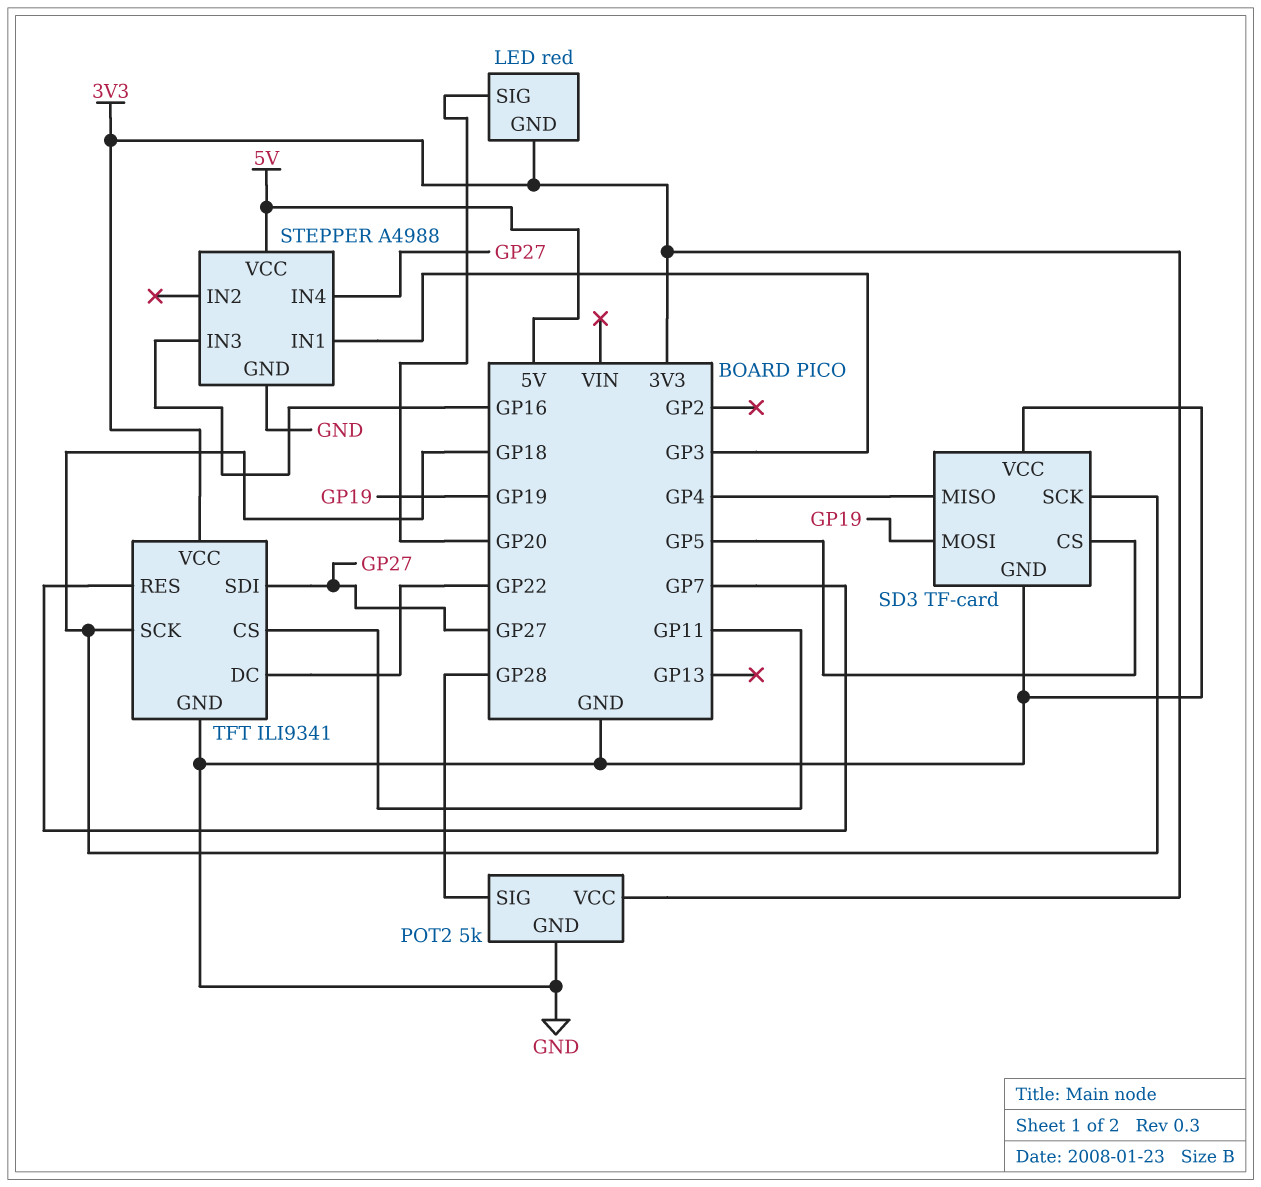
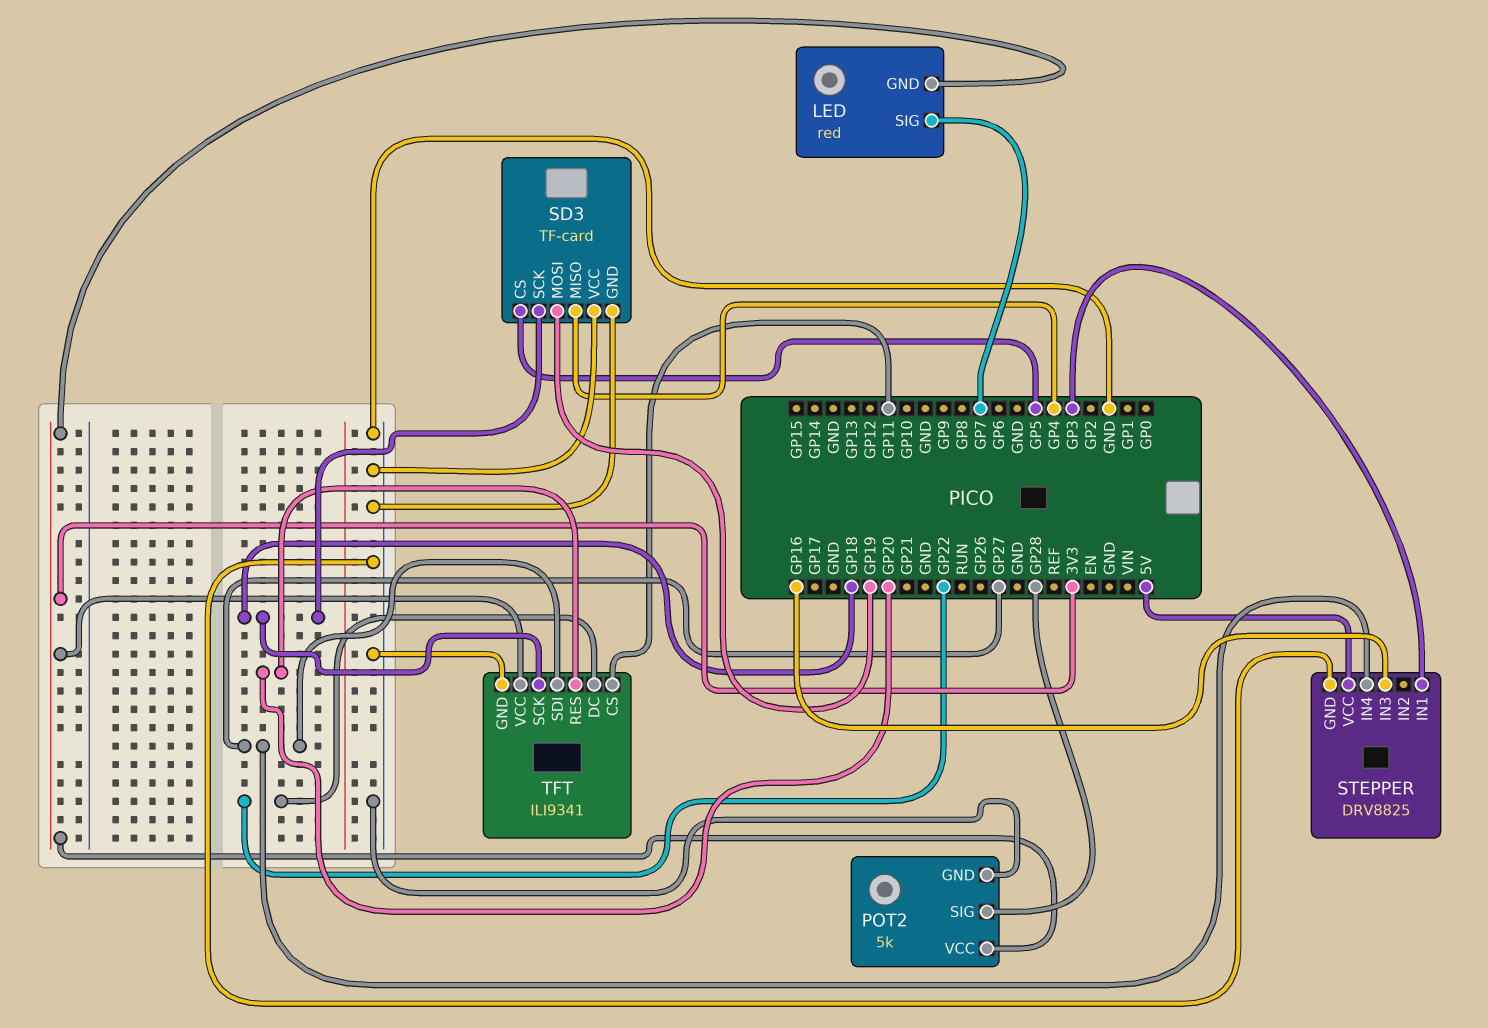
LED pin SIG: GP20 -> GP7
STEPPER: A4988 -> DRV8825
TFT pin RES: GP7 -> GP20

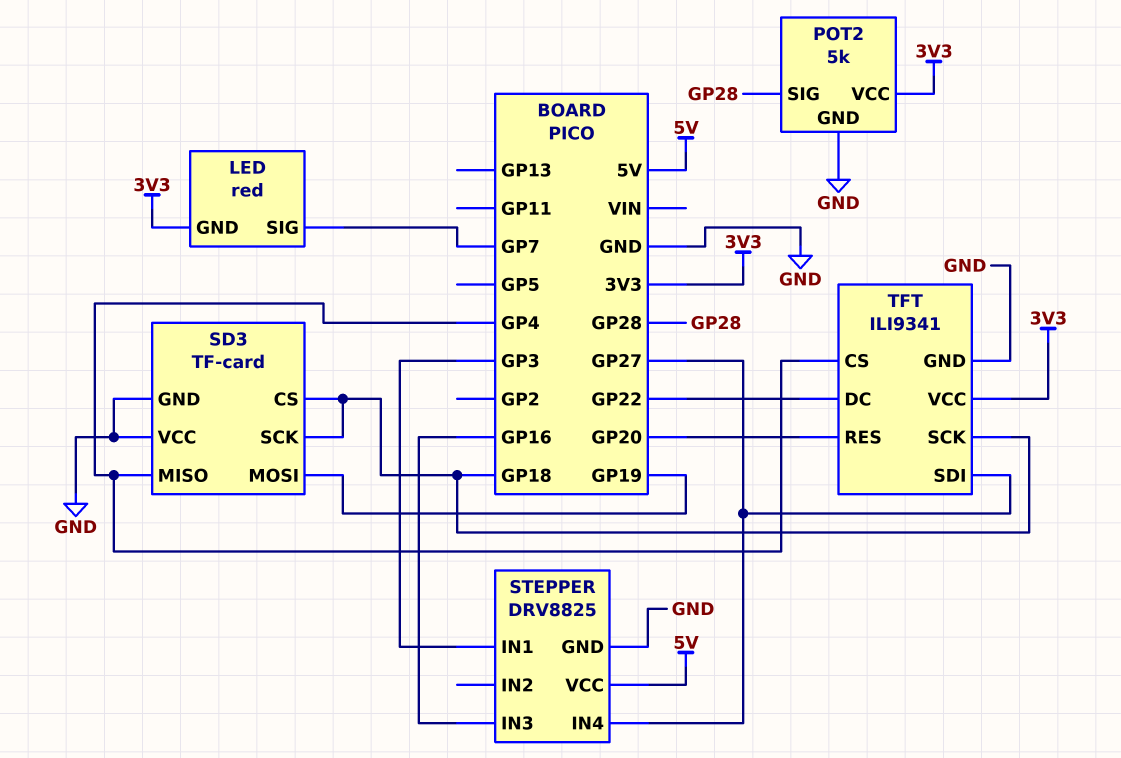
SD3 pin CS: GP5 -> GP18
TFT pin CS: GP11 -> GP4

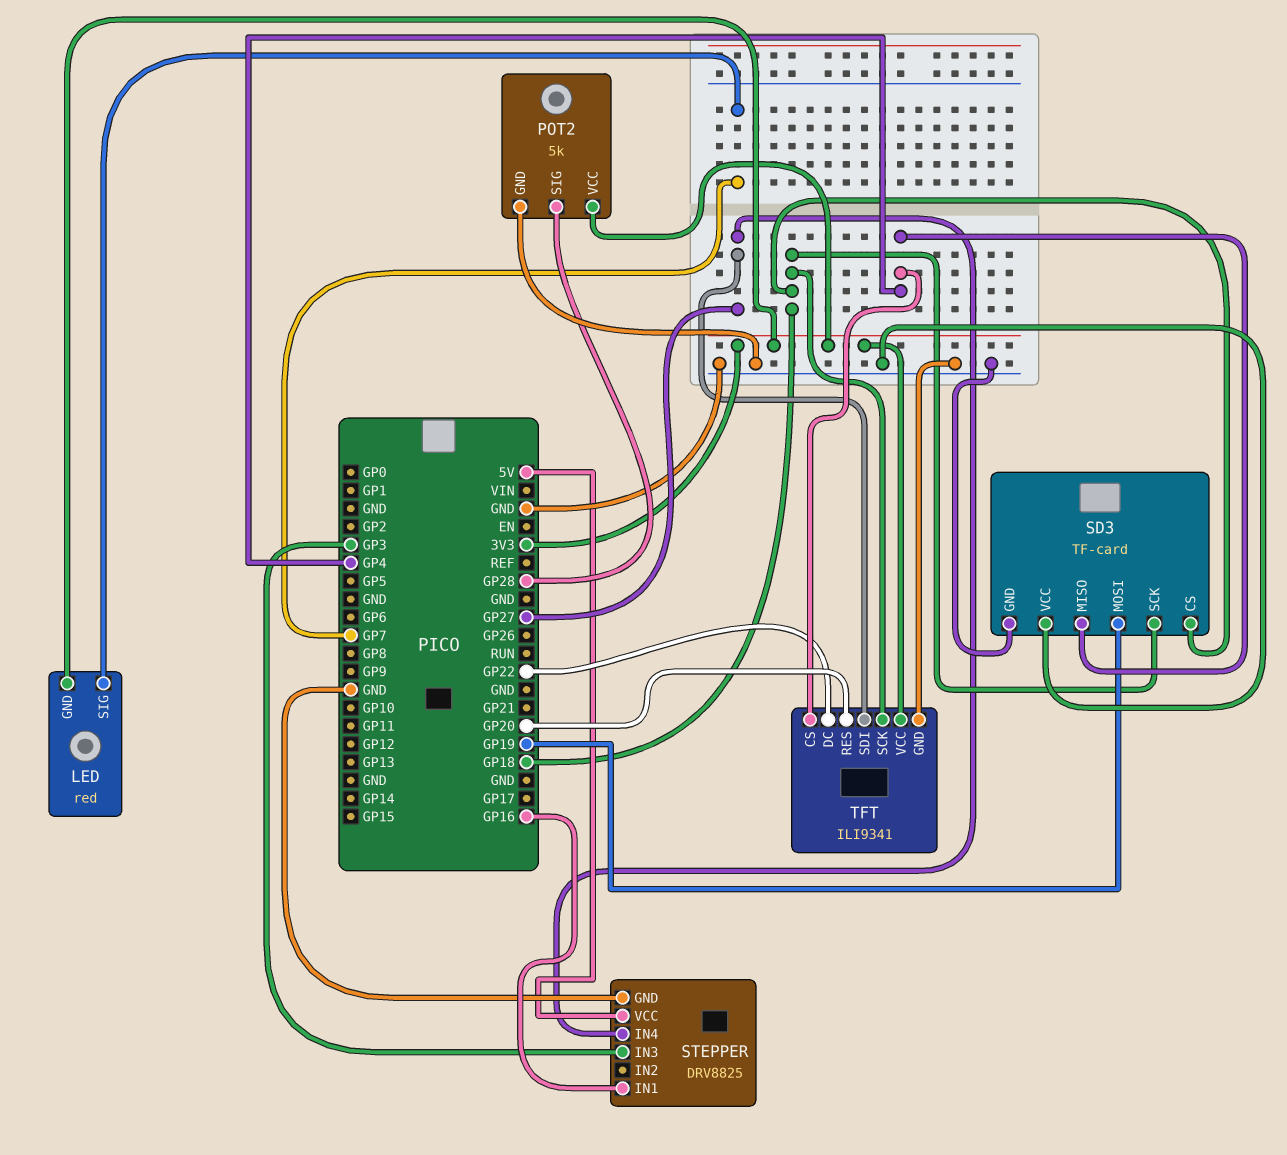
STEPPER pin IN1: GP3 -> GP16
STEPPER pin IN3: GP16 -> GP3

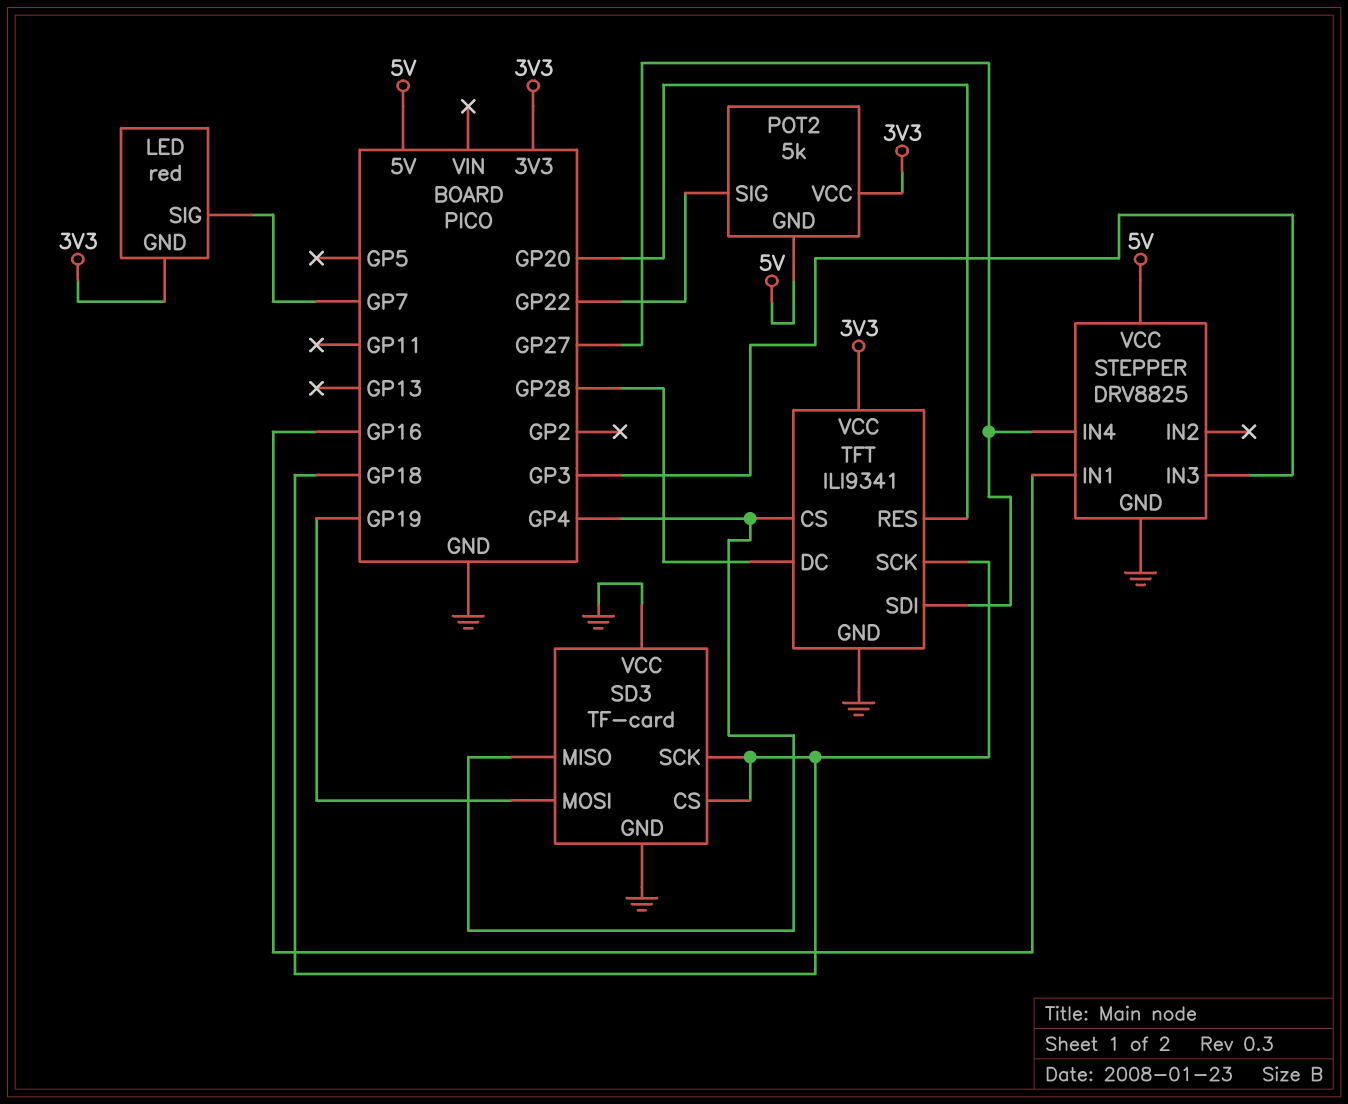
POT2 pin GND: GND -> 5V
POT2 pin SIG: GP28 -> GP22
TFT pin DC: GP22 -> GP28

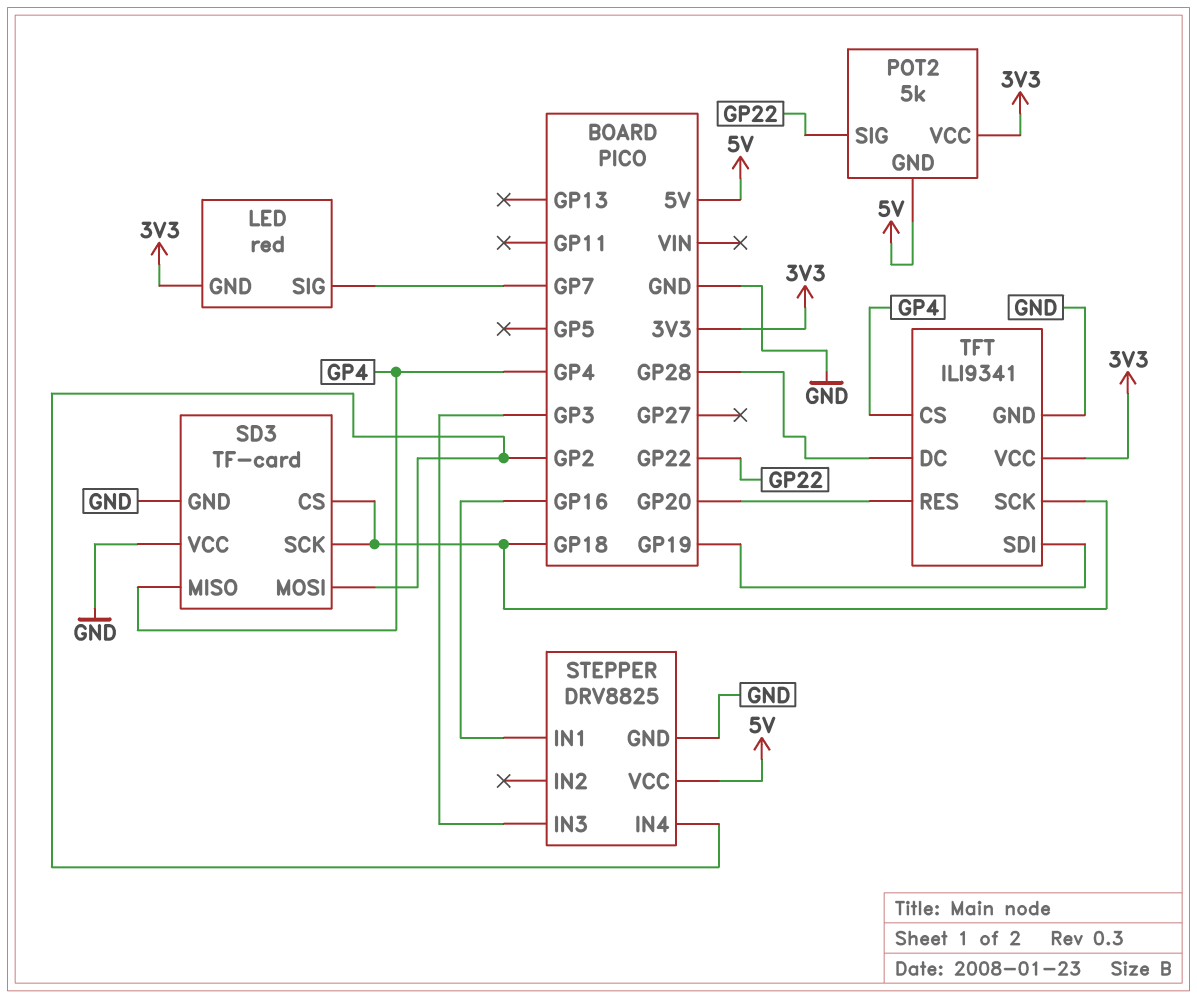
SD3 pin MOSI: GP19 -> GP2
STEPPER pin IN4: GP27 -> GP2
TFT pin SDI: GP27 -> GP19

